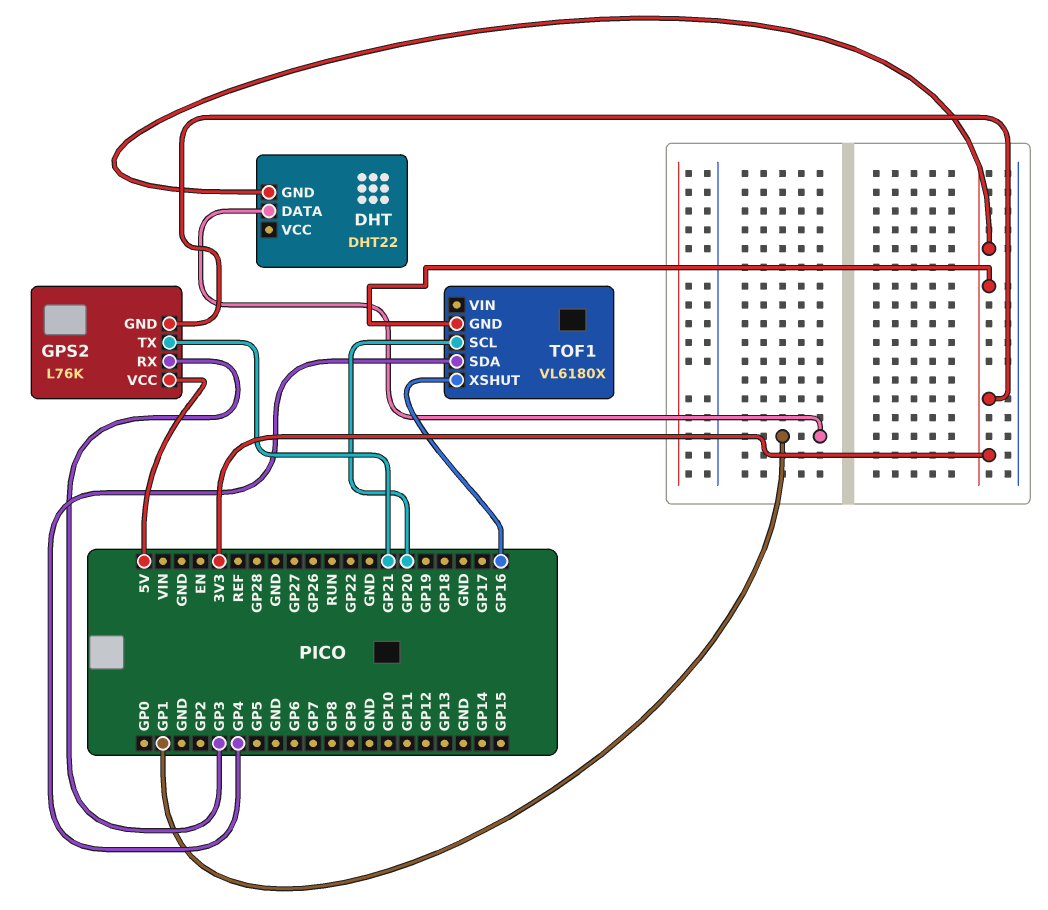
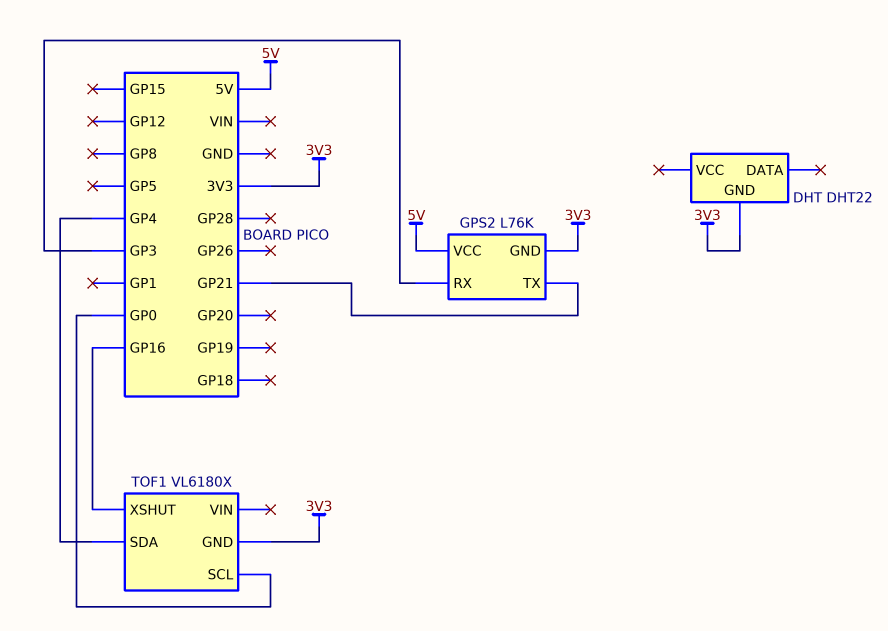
DHT pin DATA: GP1 -> none
TOF1 pin SCL: GP20 -> GP0

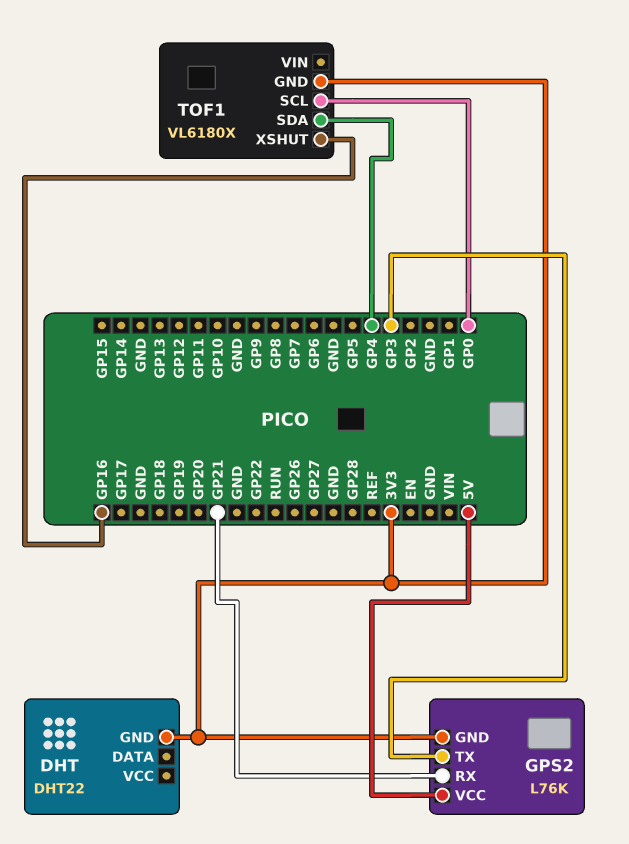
GPS2 pin RX: GP3 -> GP21
GPS2 pin TX: GP21 -> GP3

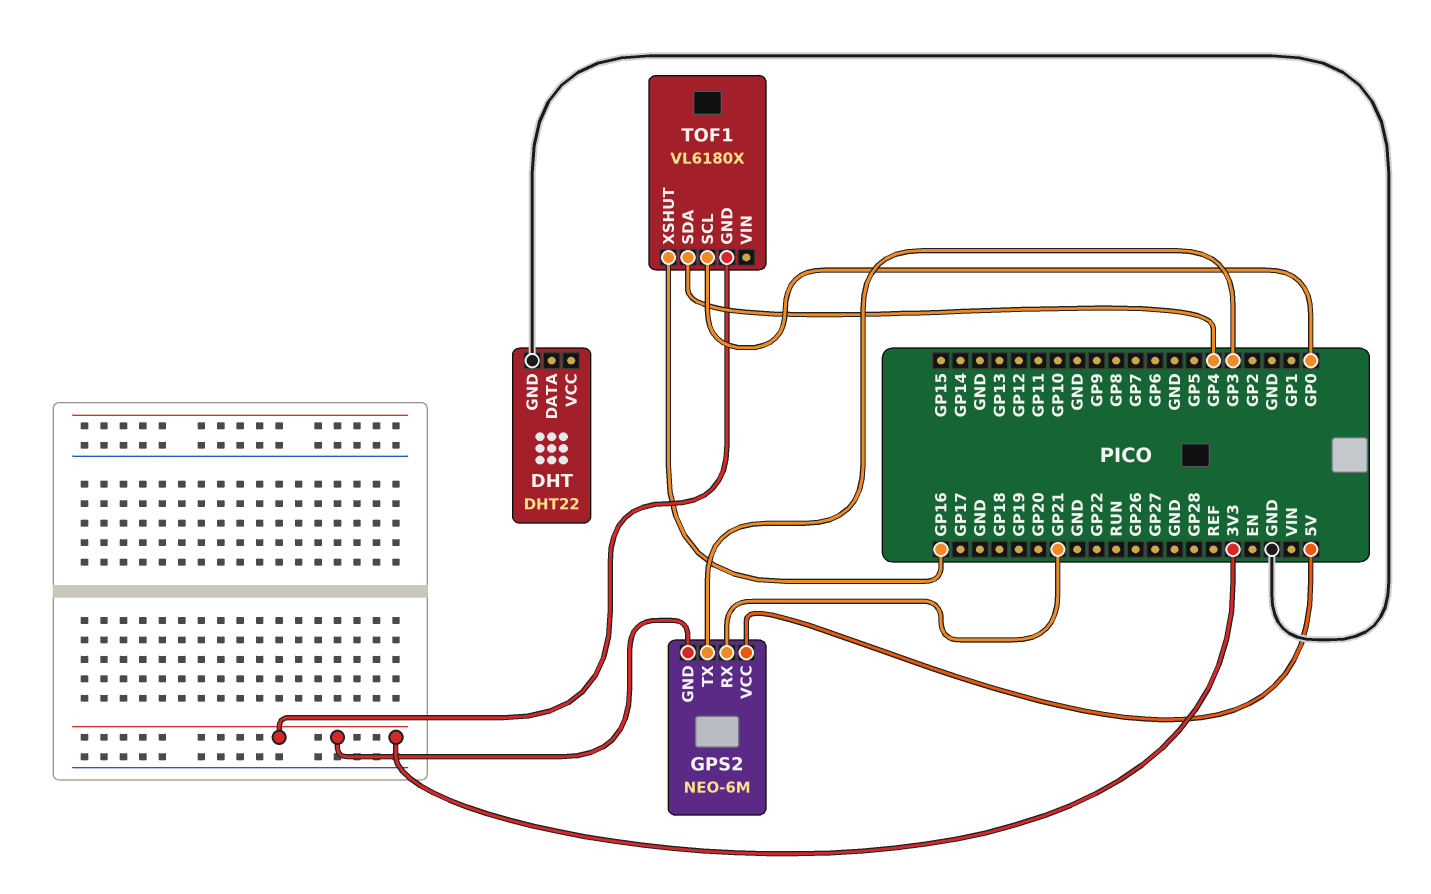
DHT pin GND: 3V3 -> GND
GPS2: L76K -> NEO-6M

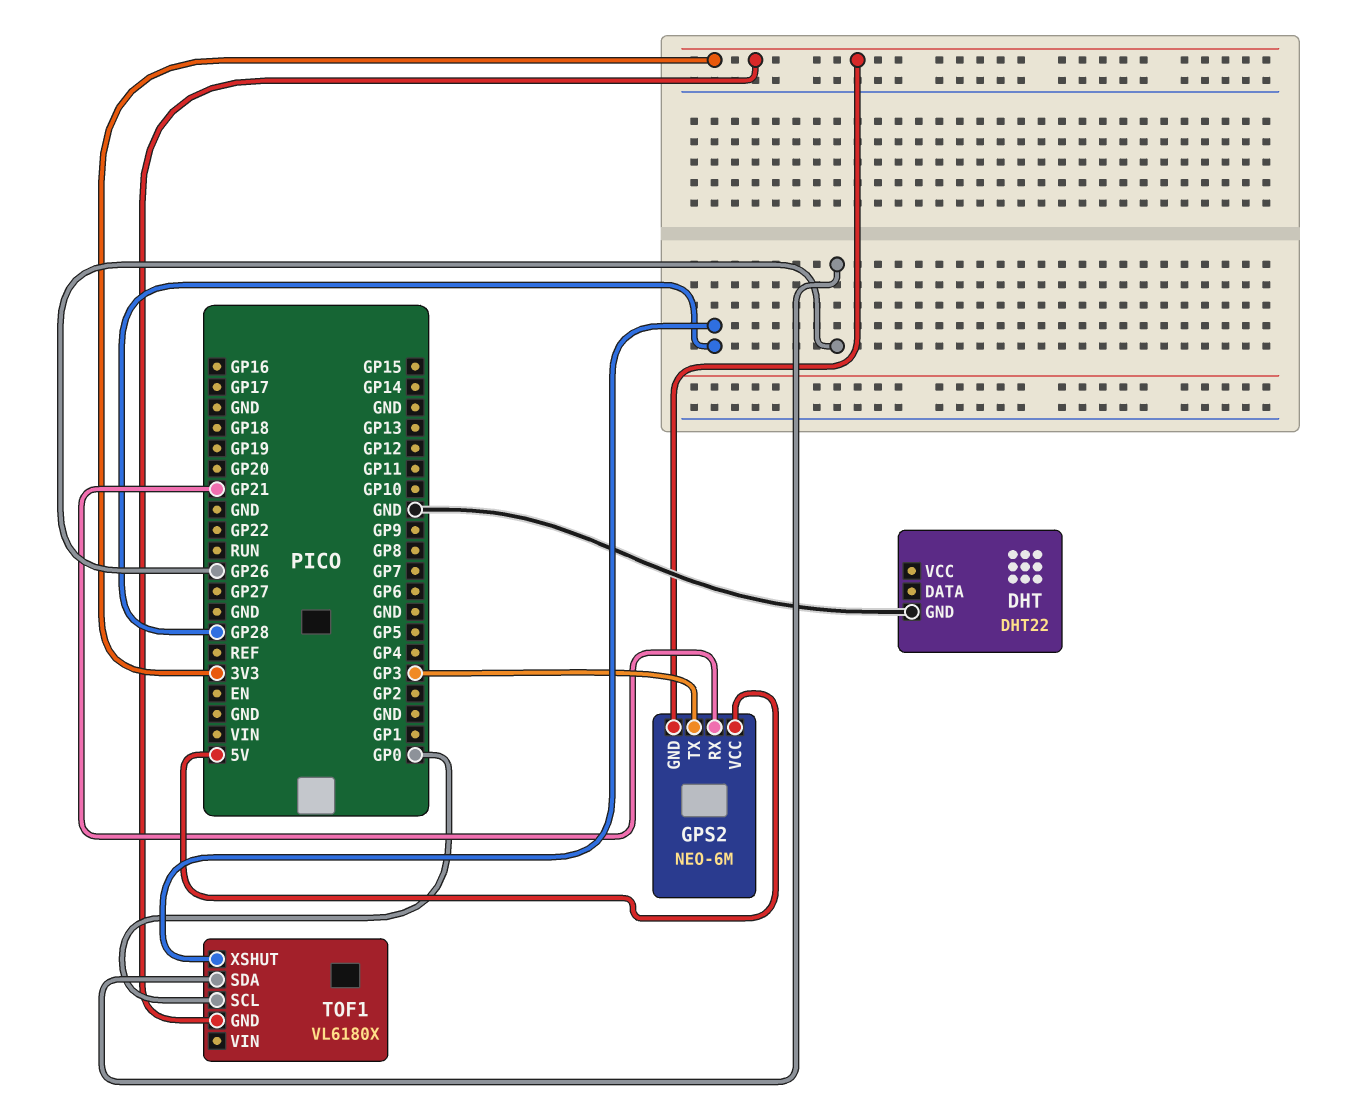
TOF1 pin SDA: GP4 -> GP26
TOF1 pin XSHUT: GP16 -> GP28

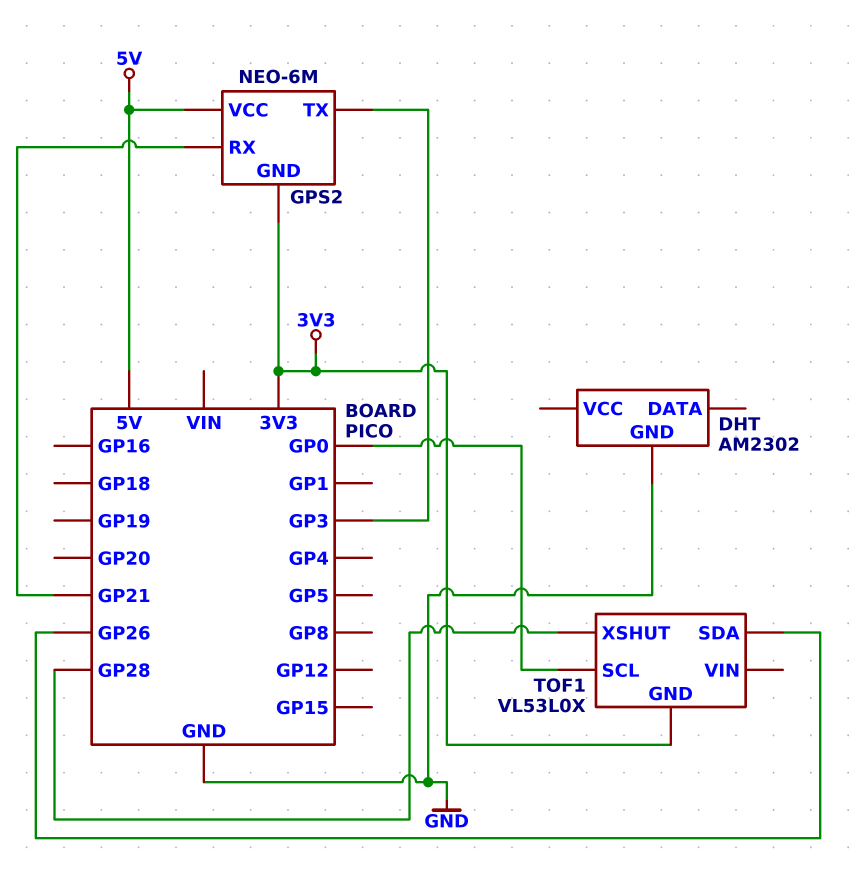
DHT: DHT22 -> AM2302
TOF1: VL6180X -> VL53L0X

